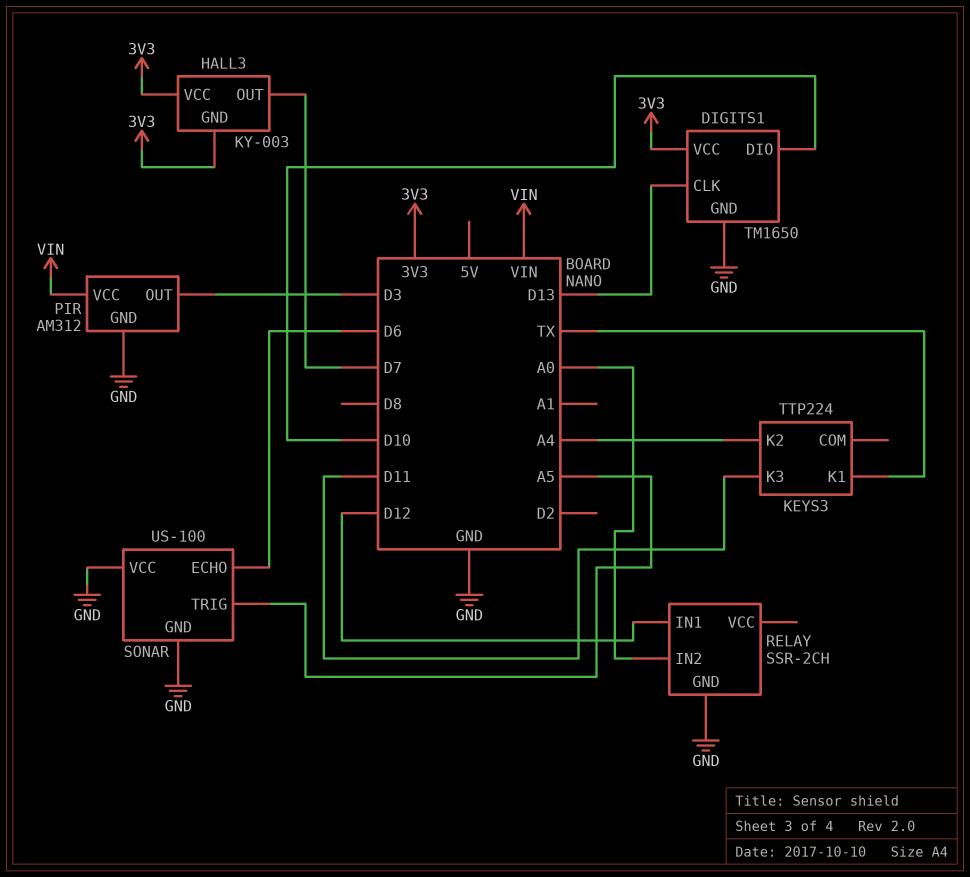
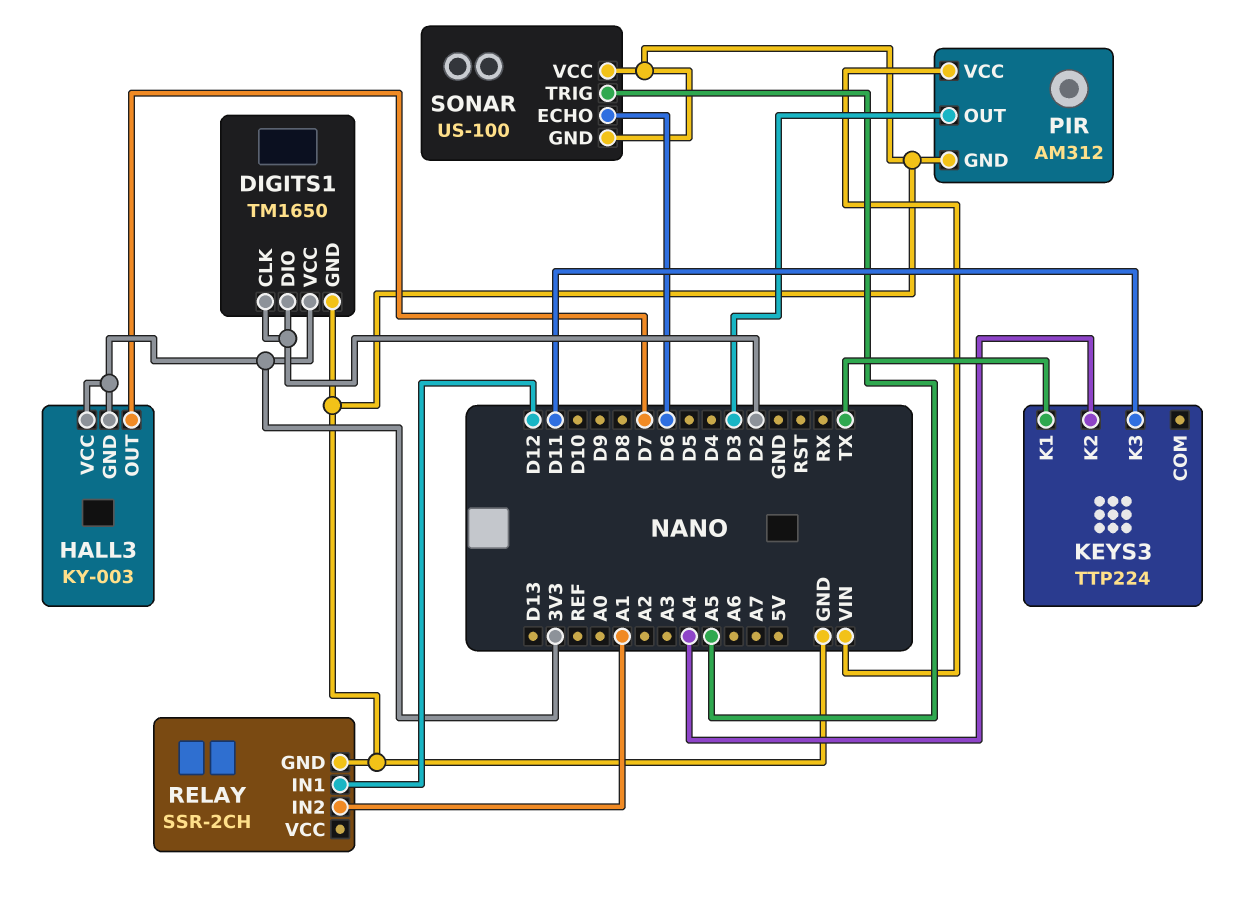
DIGITS1 pin CLK: D13 -> D2
DIGITS1 pin DIO: D10 -> D2
RELAY pin IN2: A0 -> A1

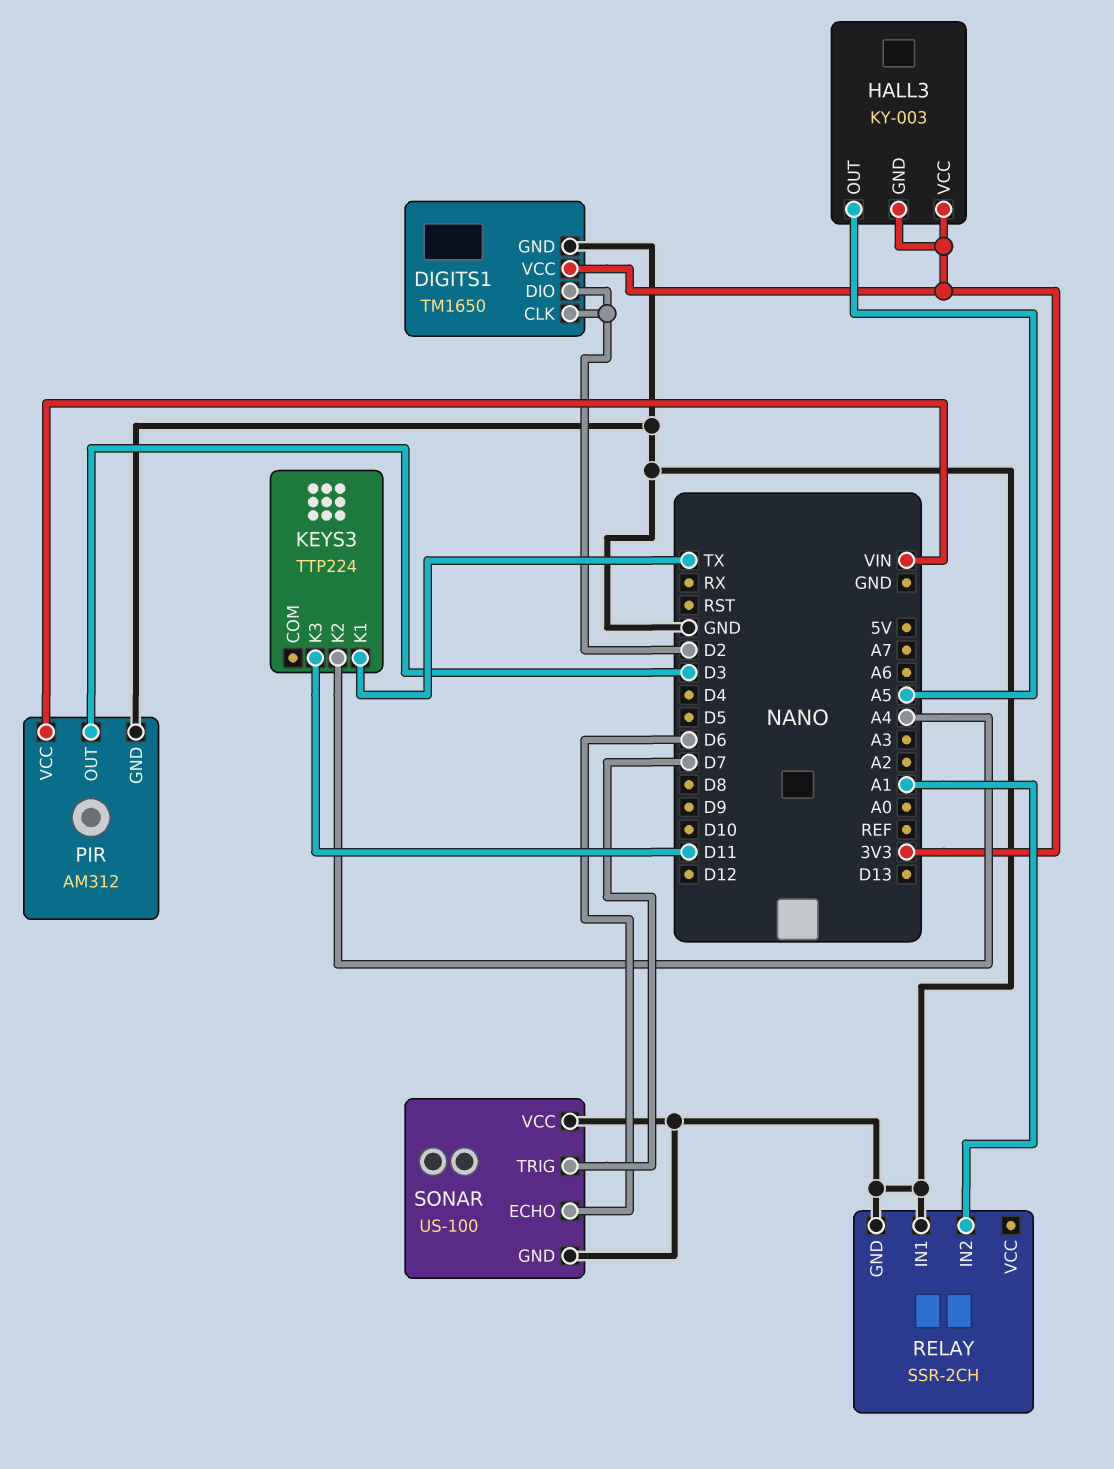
HALL3 pin OUT: D7 -> A5
RELAY pin IN1: D12 -> GND
SONAR pin TRIG: A5 -> D7

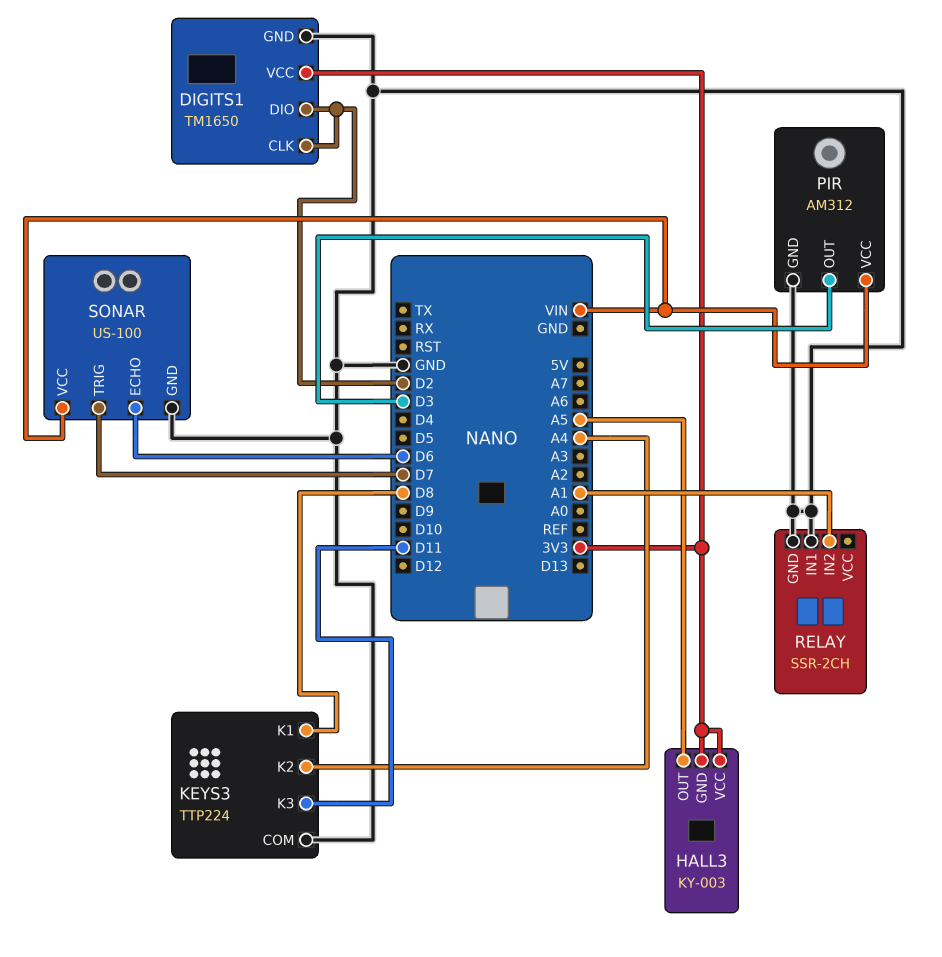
KEYS3 pin COM: none -> GND
KEYS3 pin K1: TX -> D8
SONAR pin VCC: GND -> VIN

